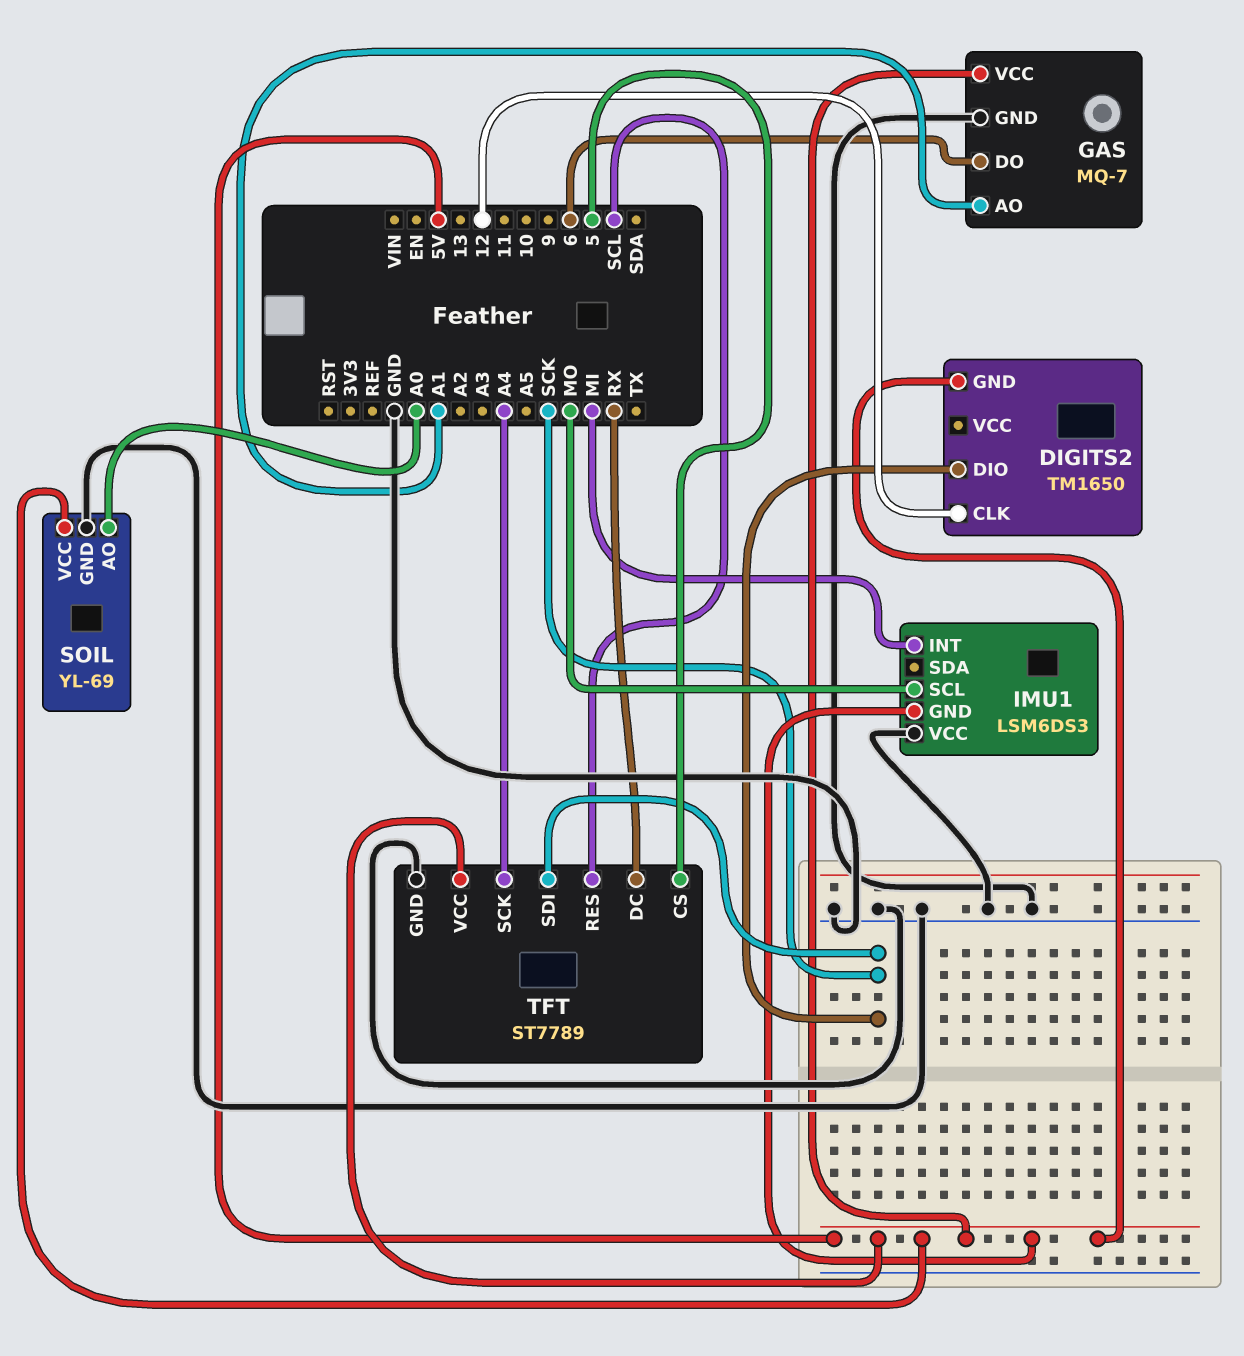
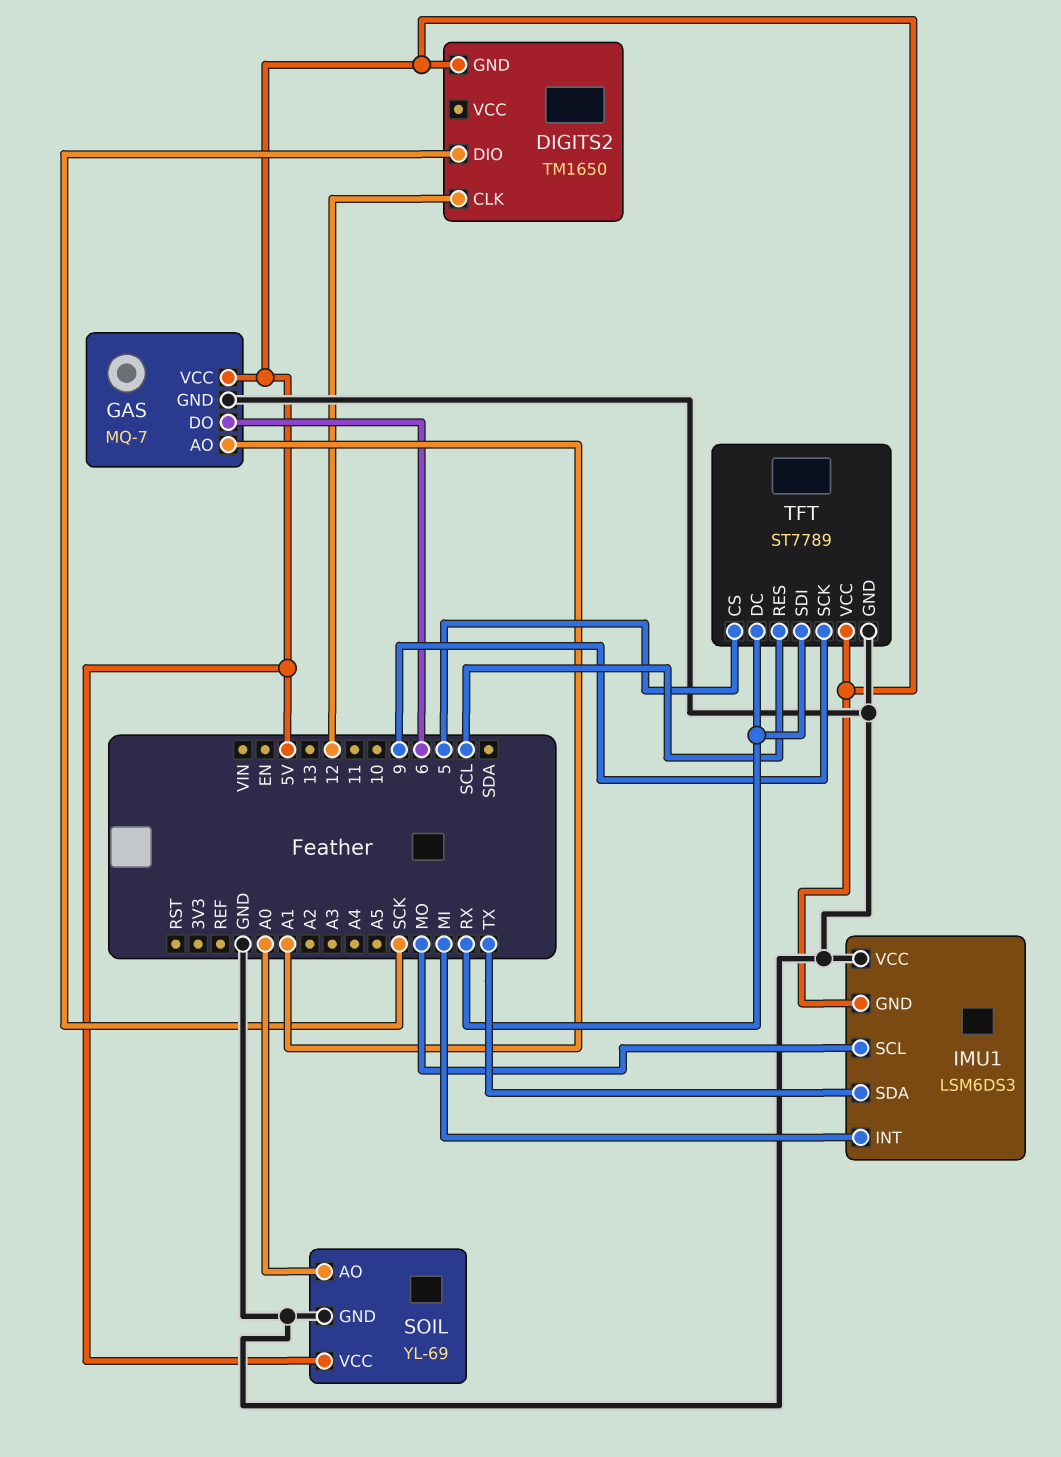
IMU1 pin SDA: none -> TX
TFT pin SCK: A4 -> 9
TFT pin SDI: SCK -> RX

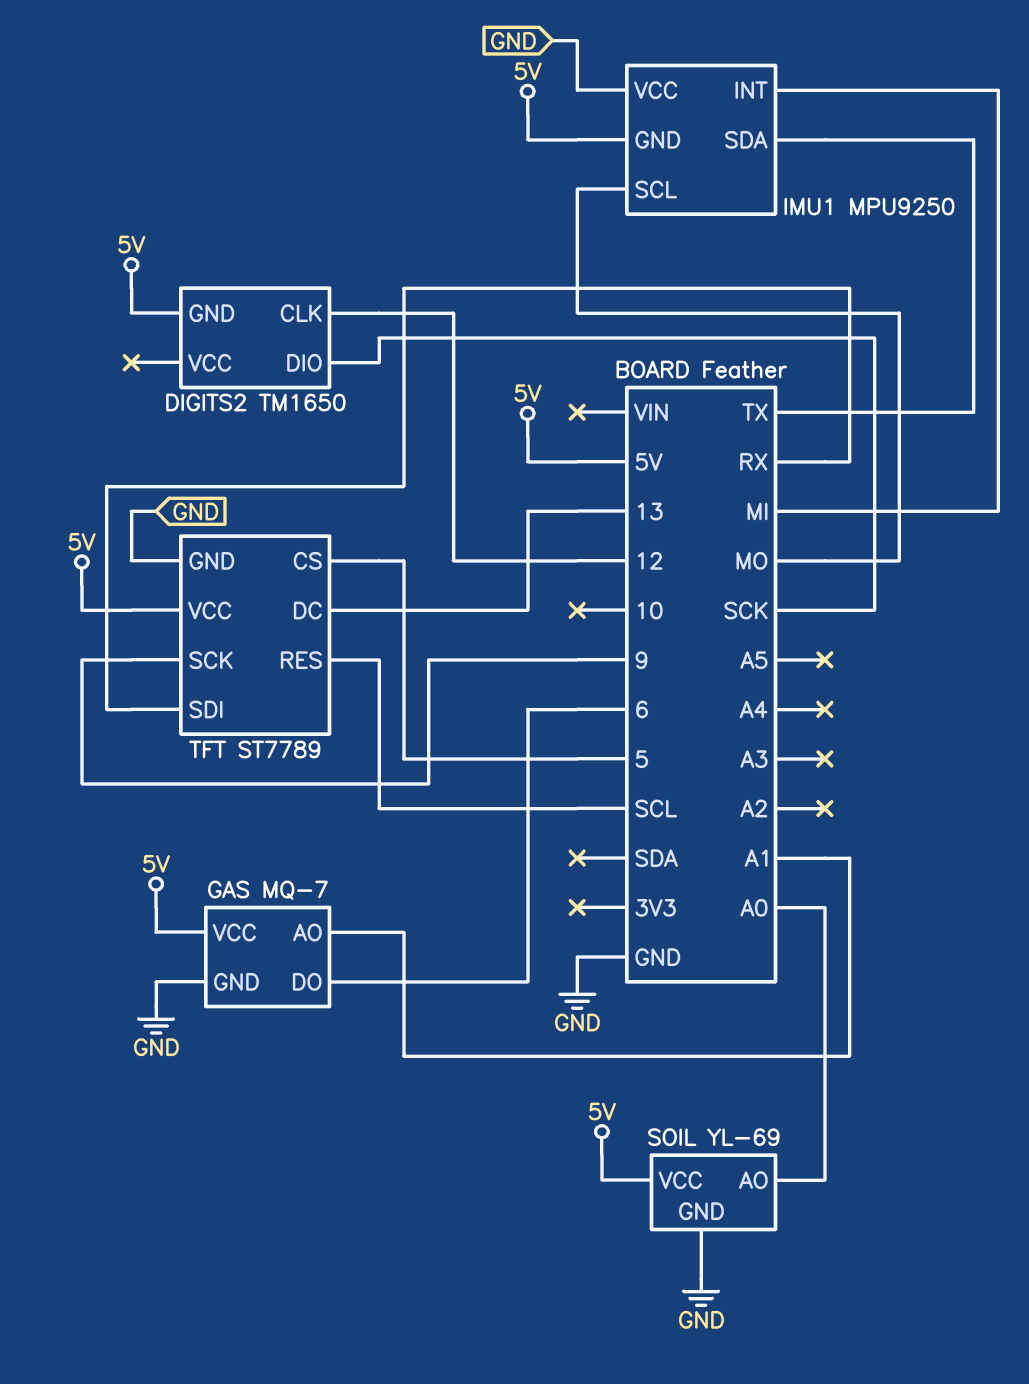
IMU1: LSM6DS3 -> MPU9250
TFT pin DC: RX -> 13

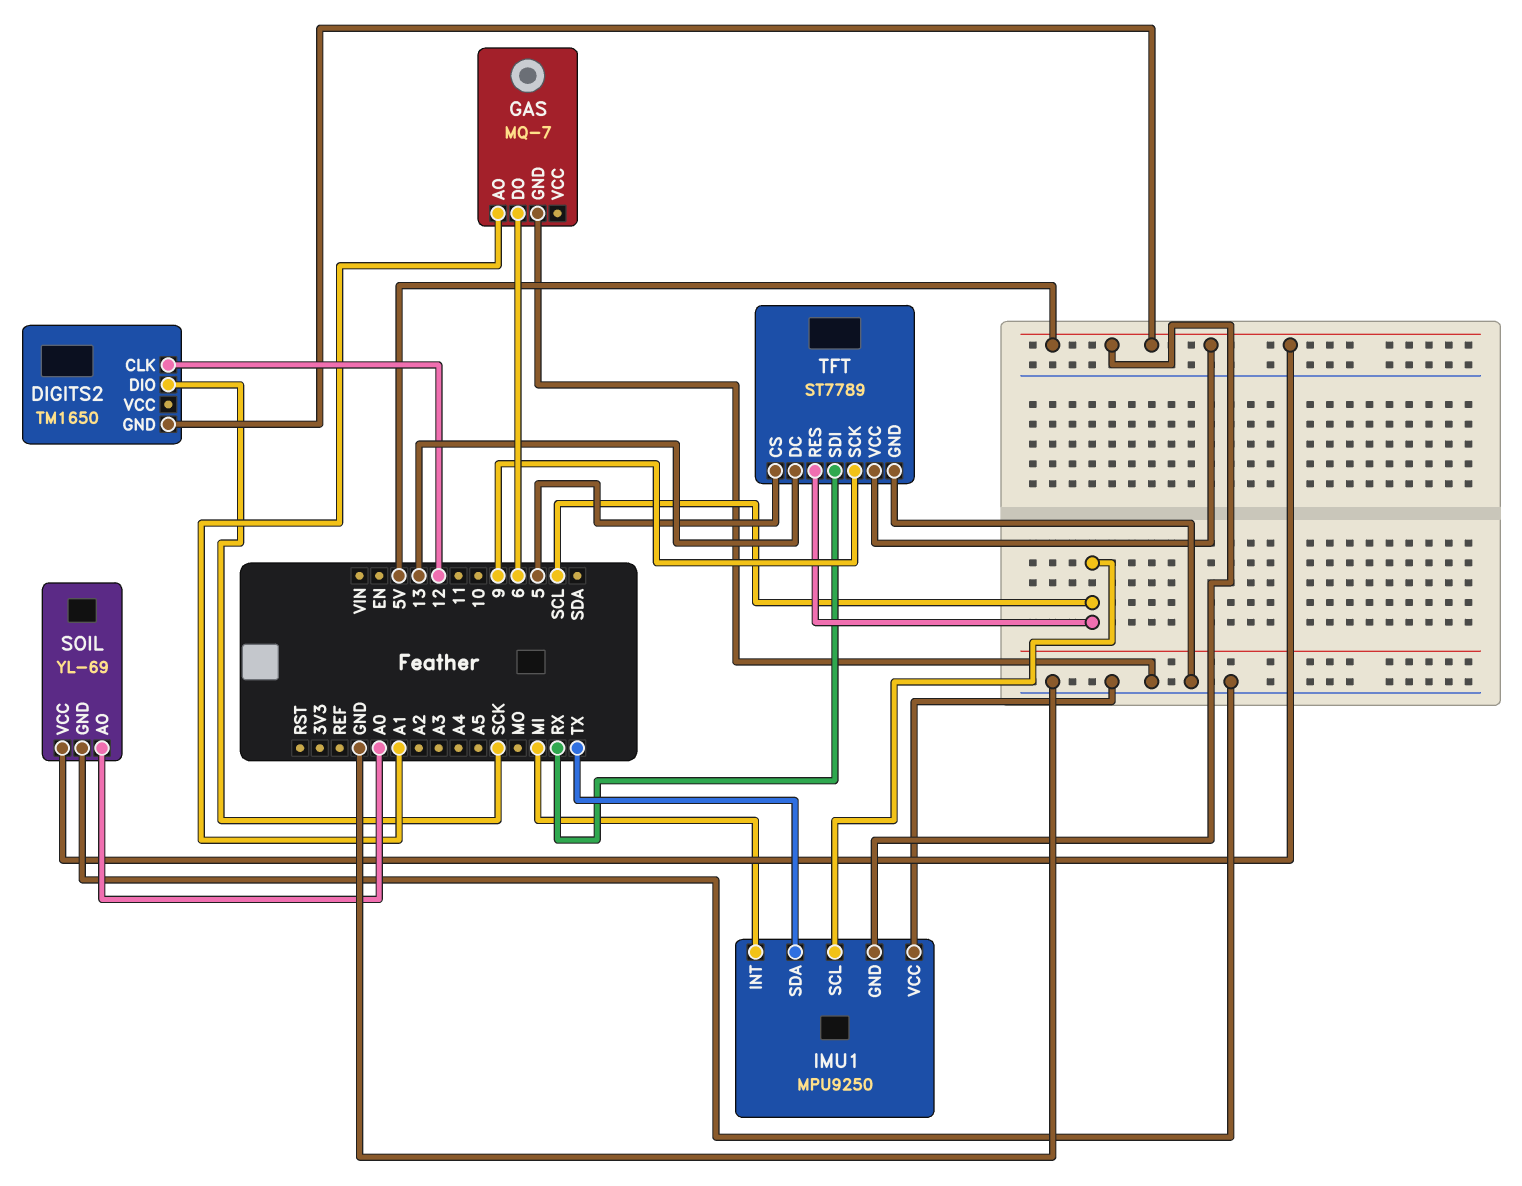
GAS pin VCC: 5V -> none
IMU1 pin SCL: MO -> SCL

